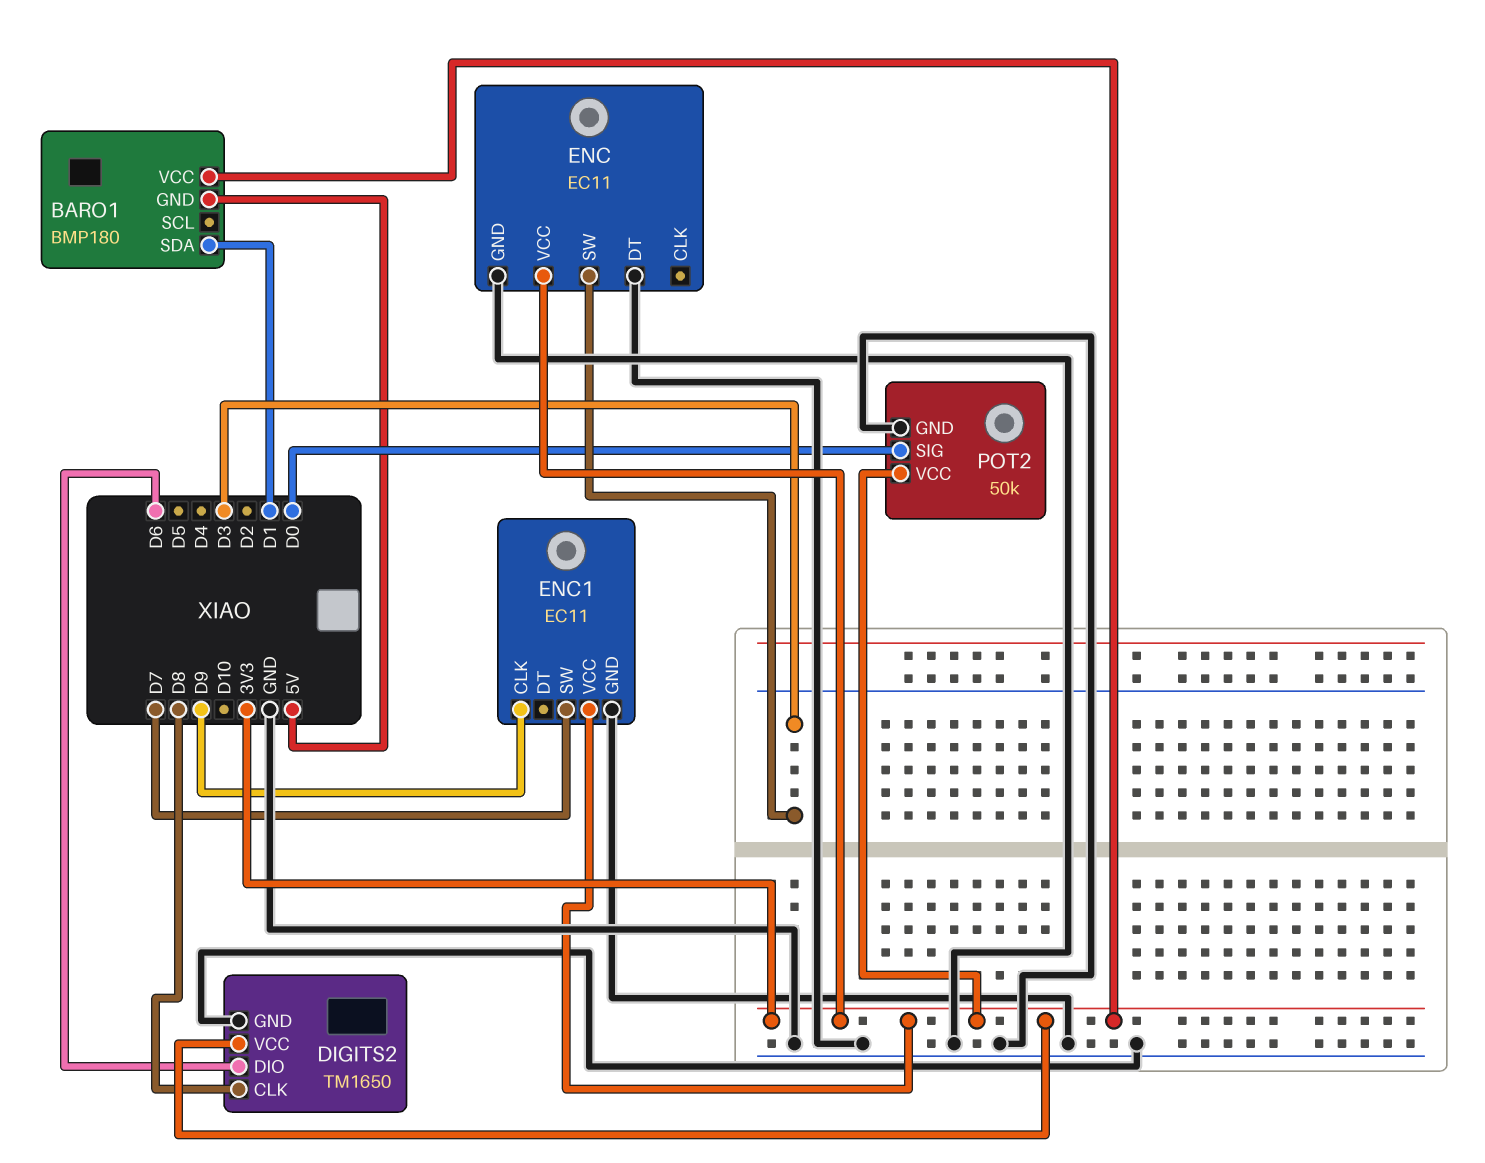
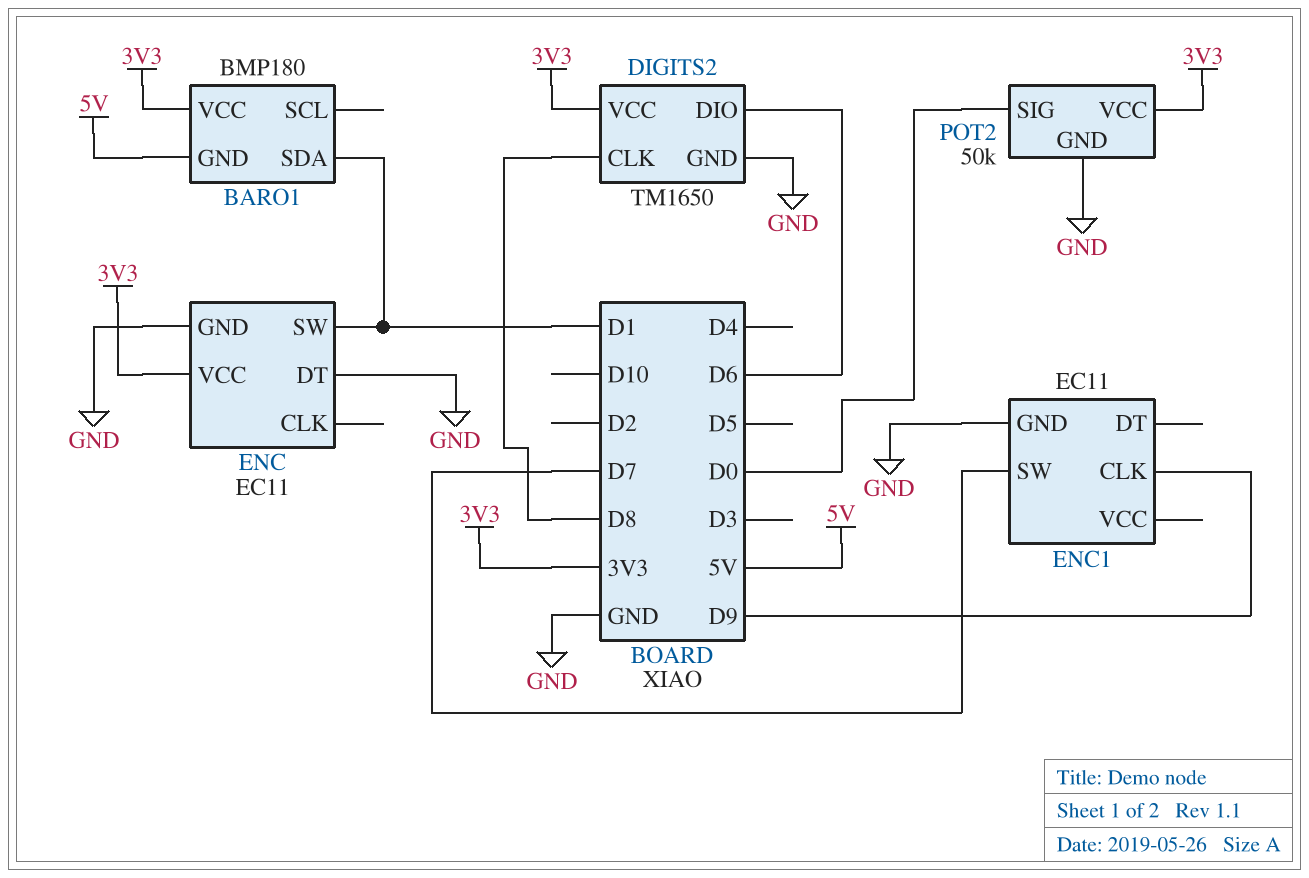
ENC pin SW: D3 -> D1
ENC1 pin VCC: 3V3 -> none

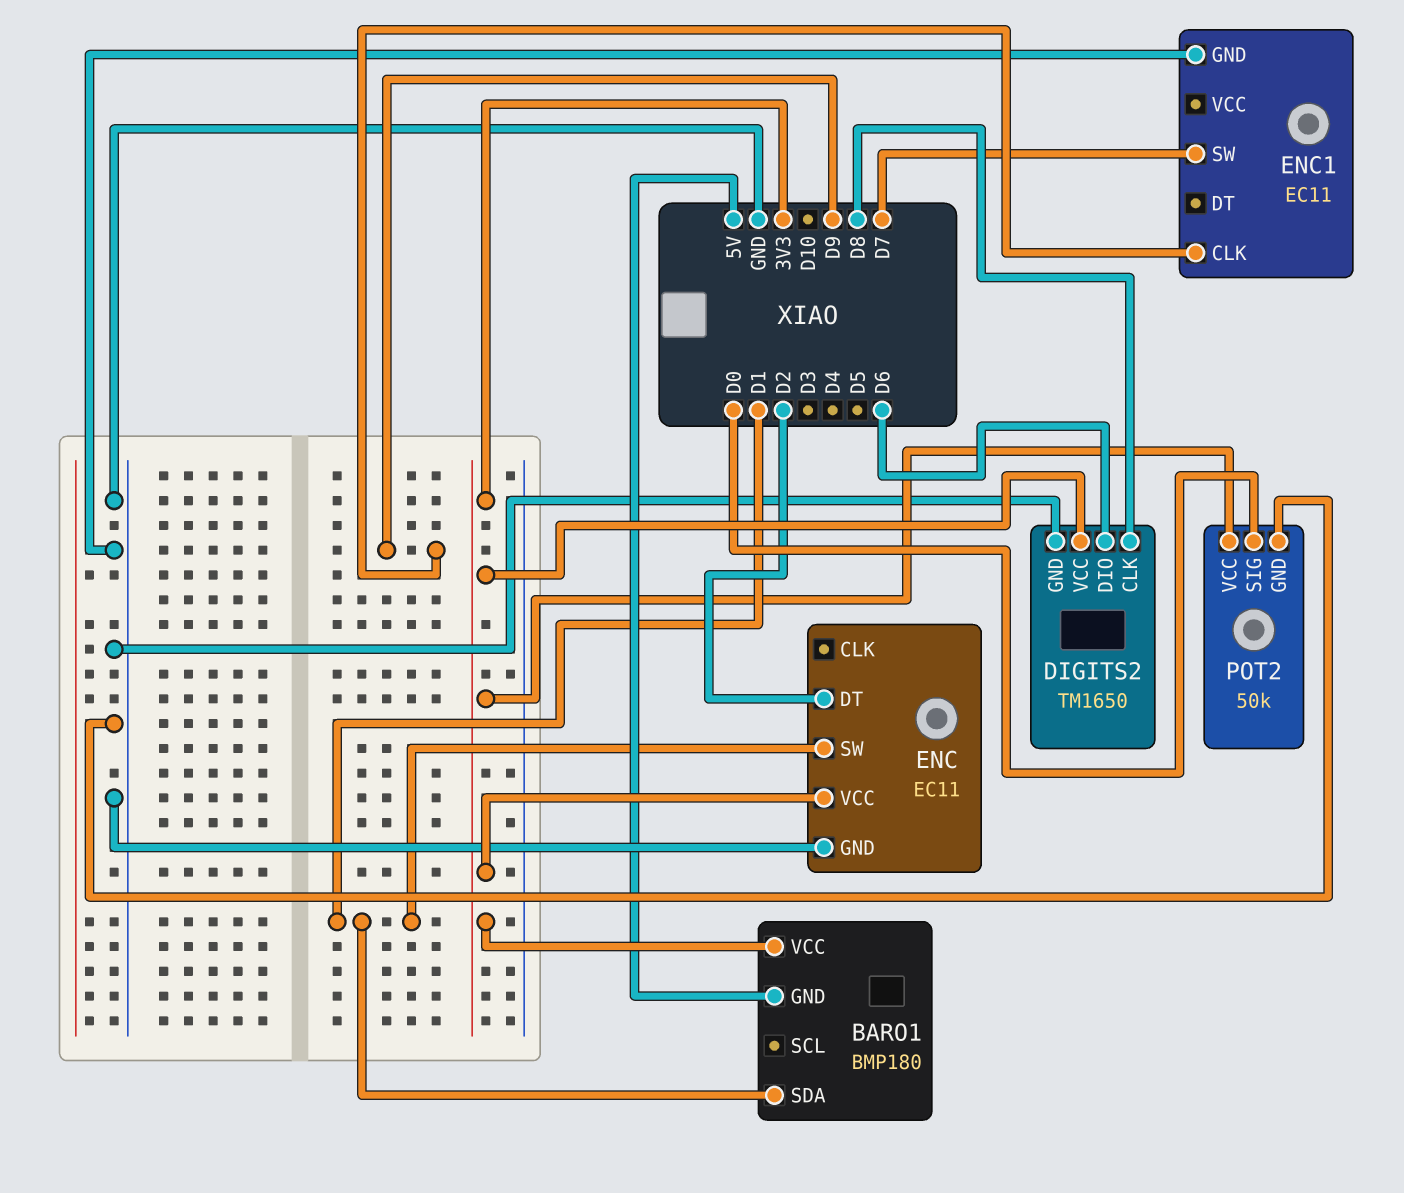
ENC pin DT: GND -> D2

